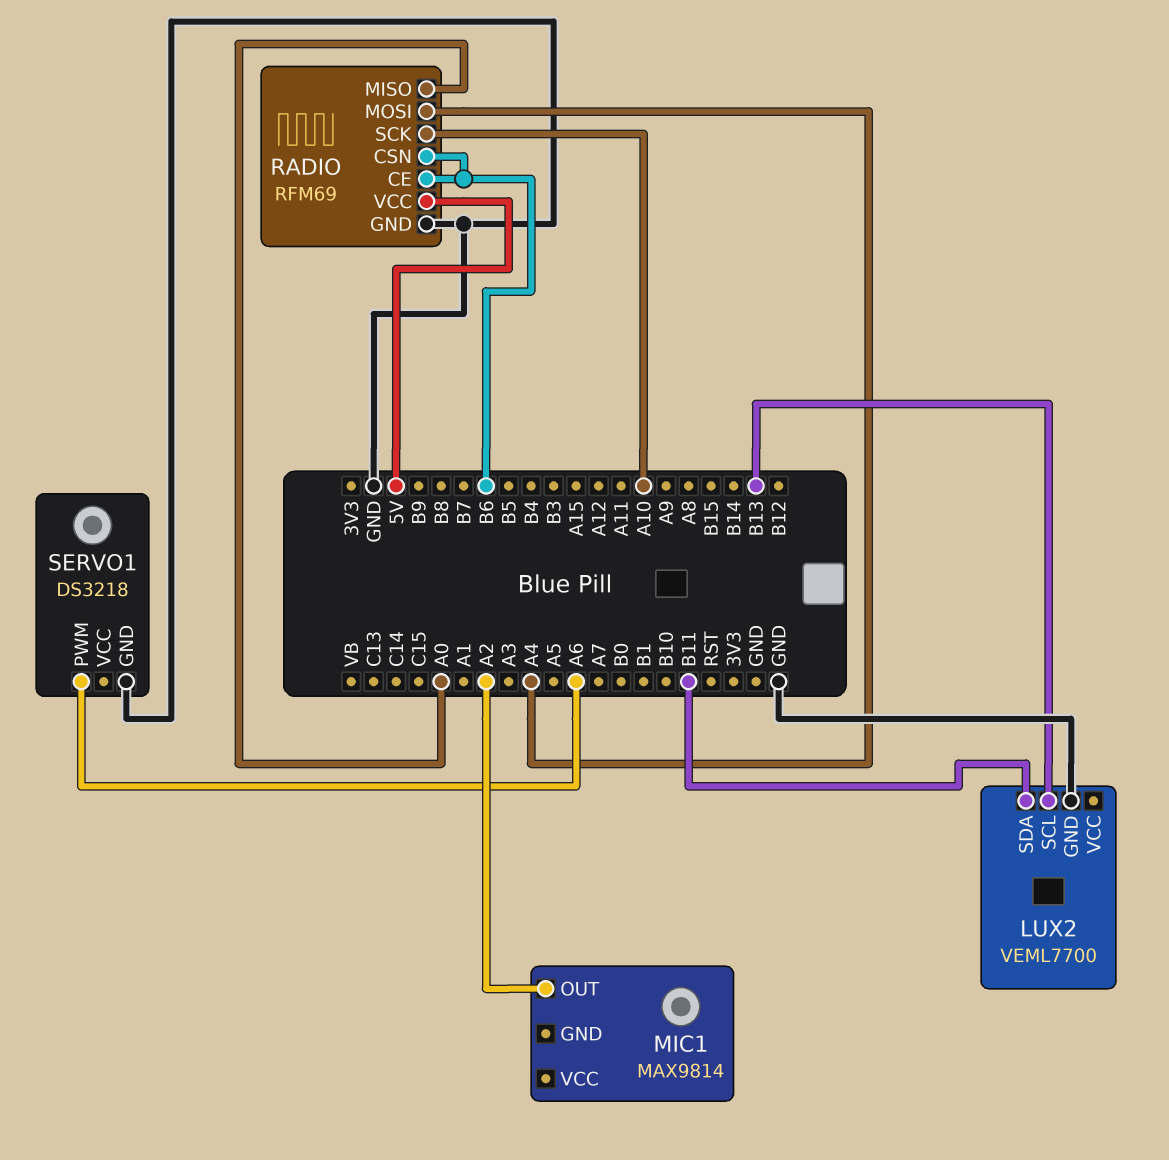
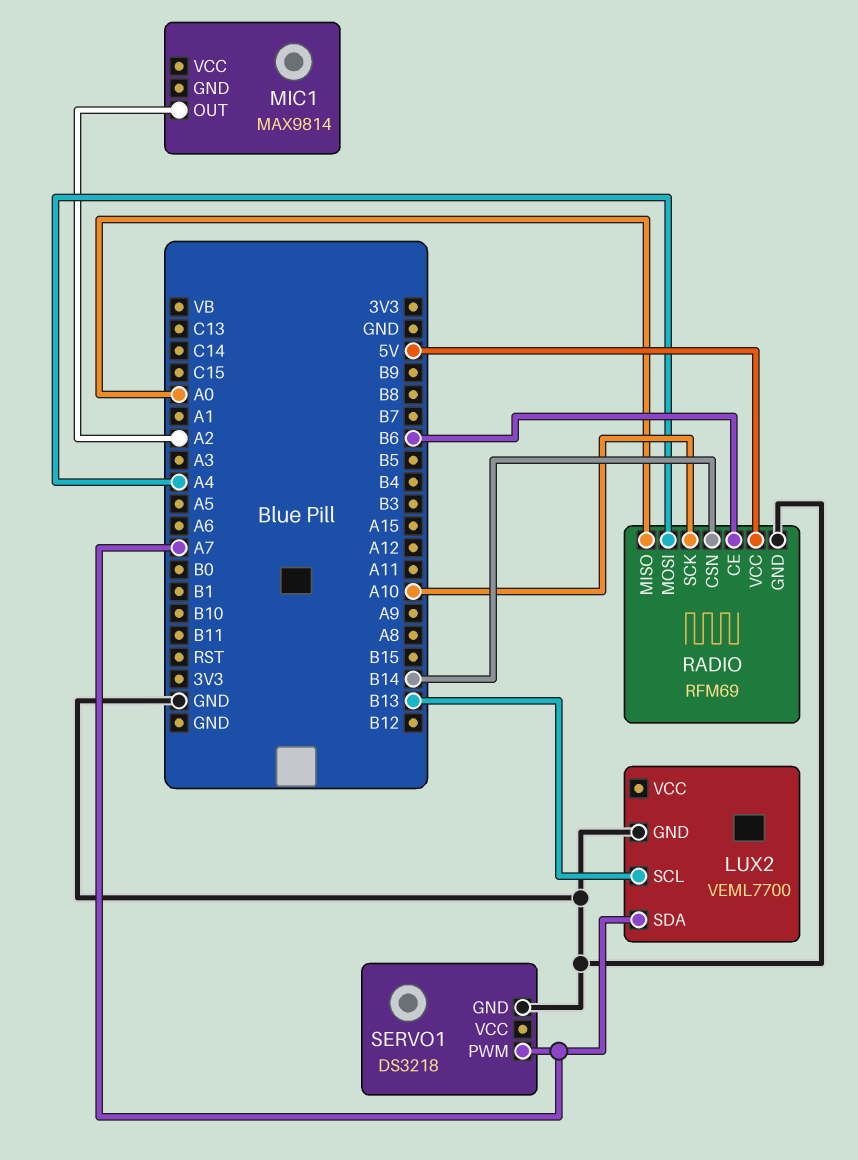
LUX2 pin SDA: B11 -> A7
RADIO pin CSN: B6 -> B14
SERVO1 pin PWM: A6 -> A7

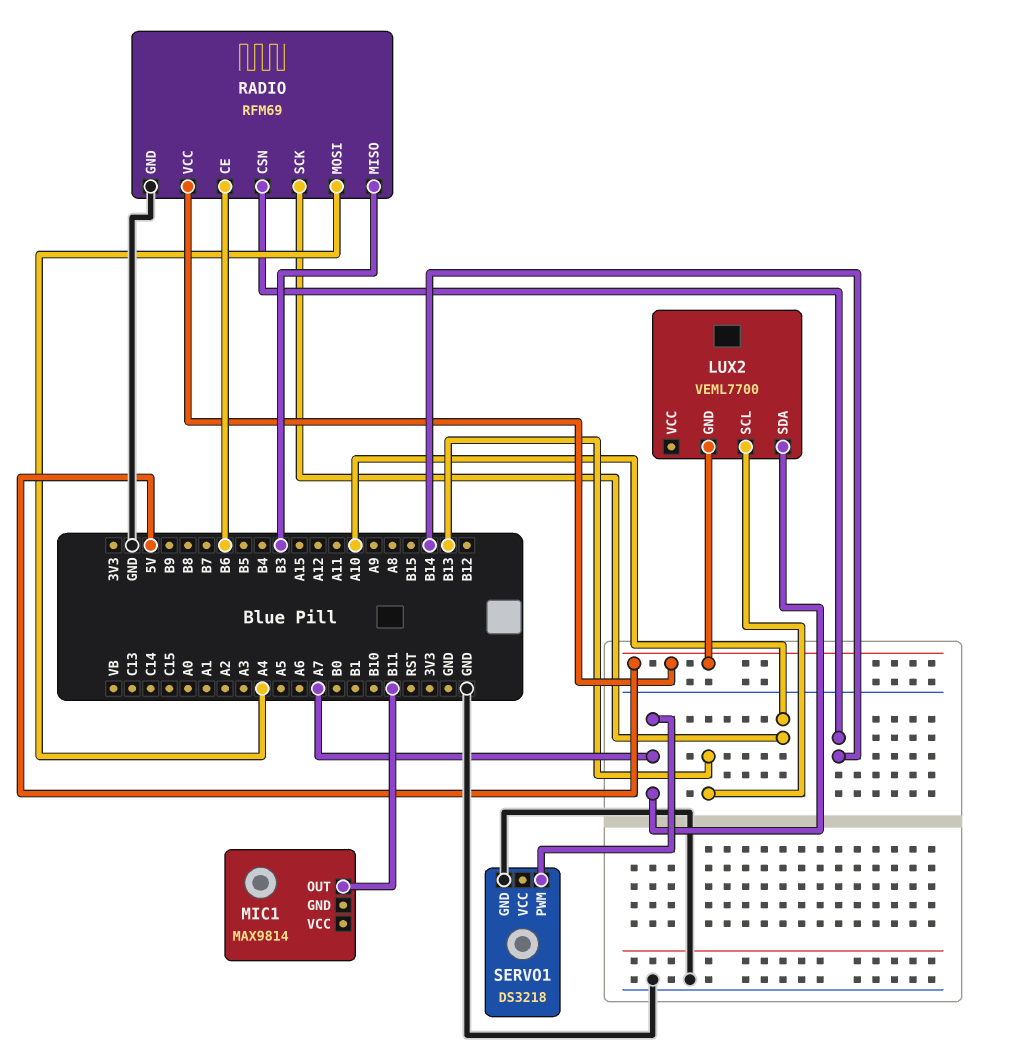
LUX2 pin GND: GND -> 5V
MIC1 pin OUT: A2 -> B11
RADIO pin MISO: A0 -> B3

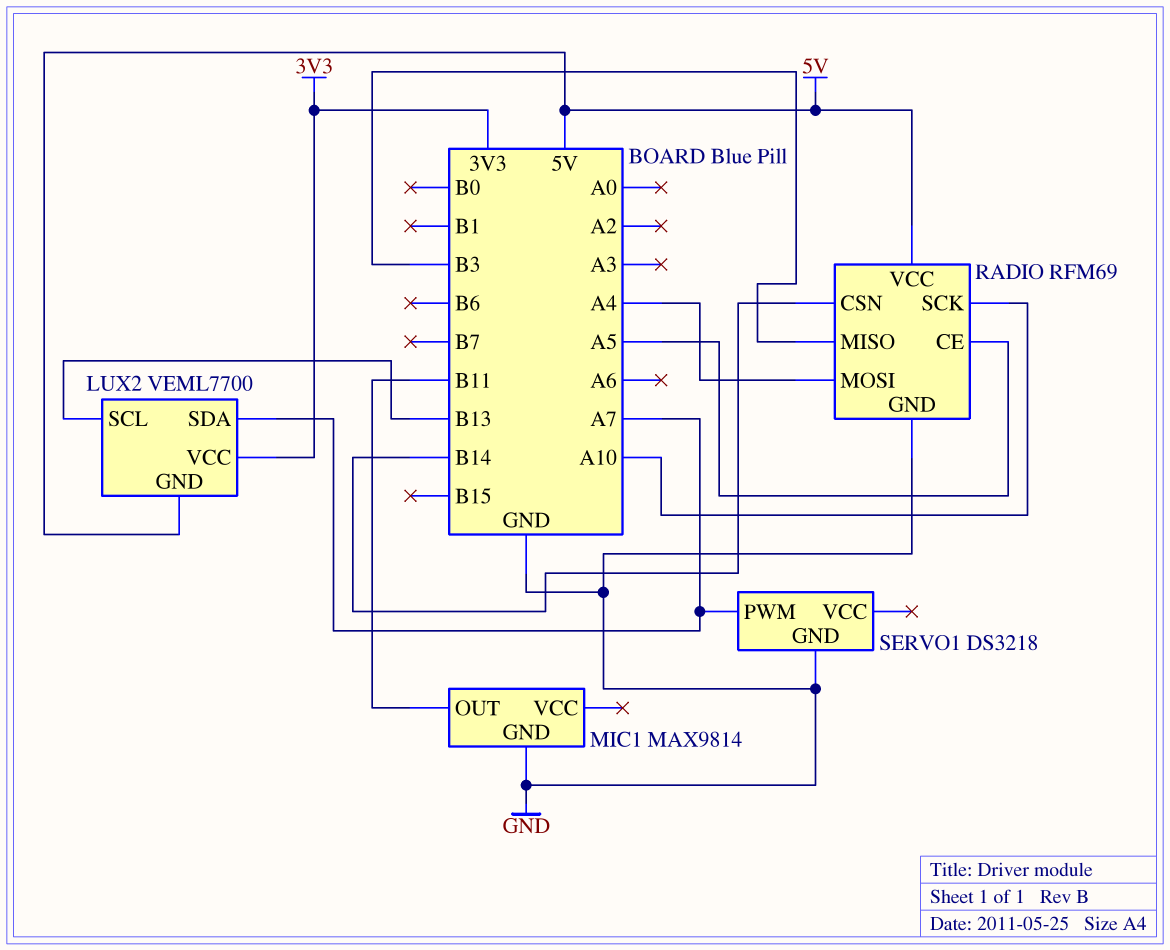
LUX2 pin VCC: none -> 3V3
MIC1 pin GND: none -> GND
RADIO pin CE: B6 -> A5

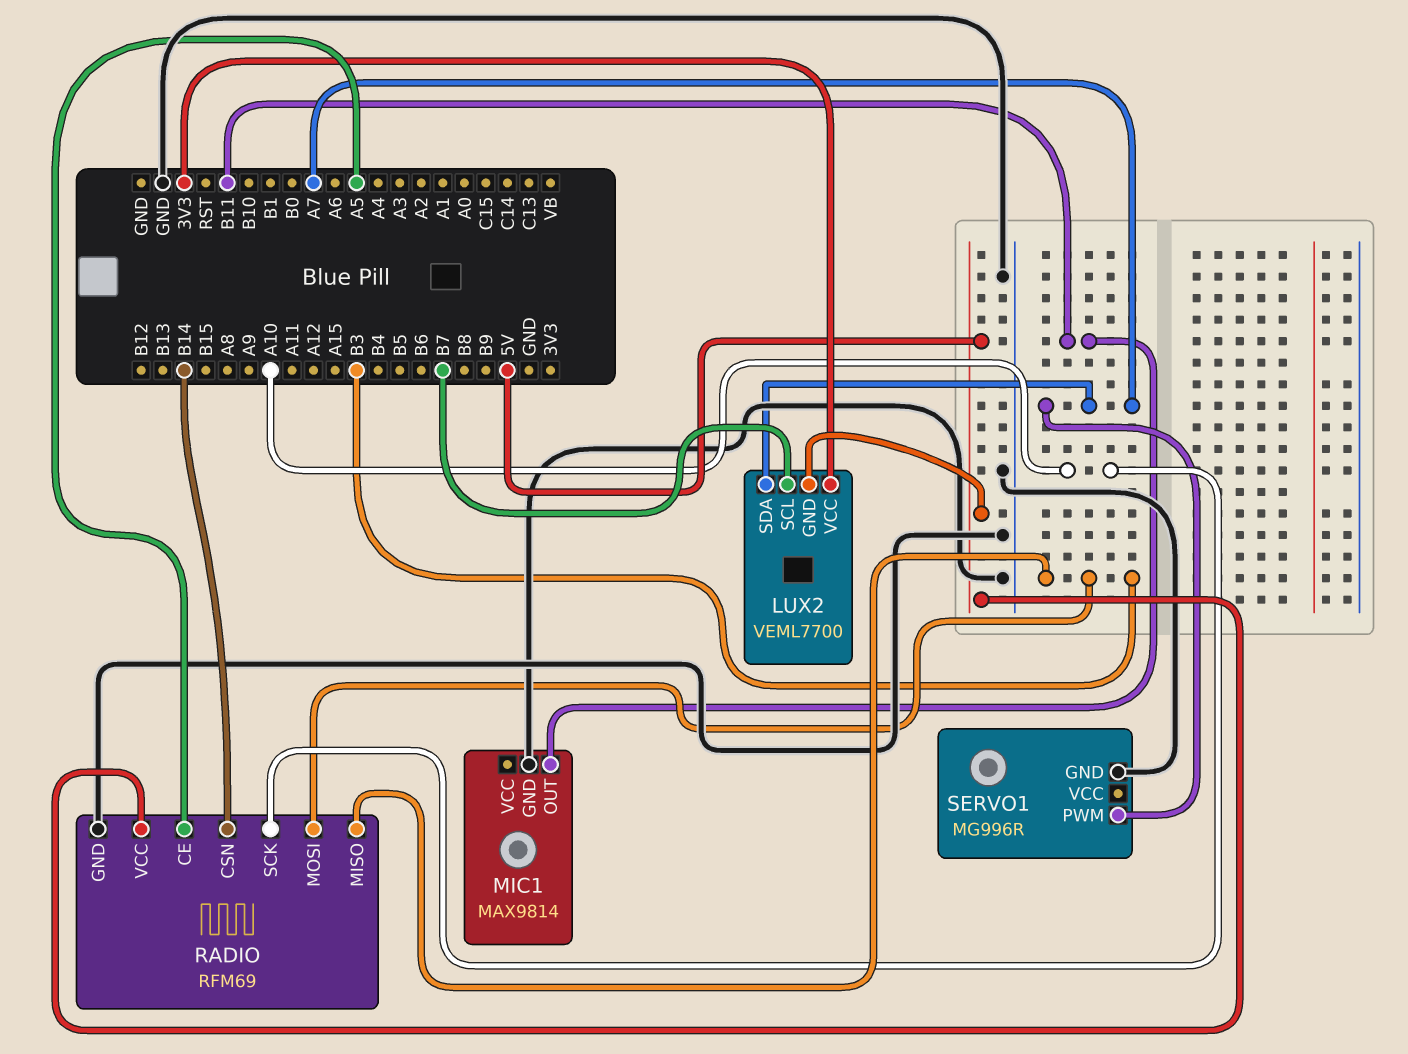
LUX2 pin SCL: B13 -> B7
RADIO pin MOSI: A4 -> B3
SERVO1: DS3218 -> MG996R

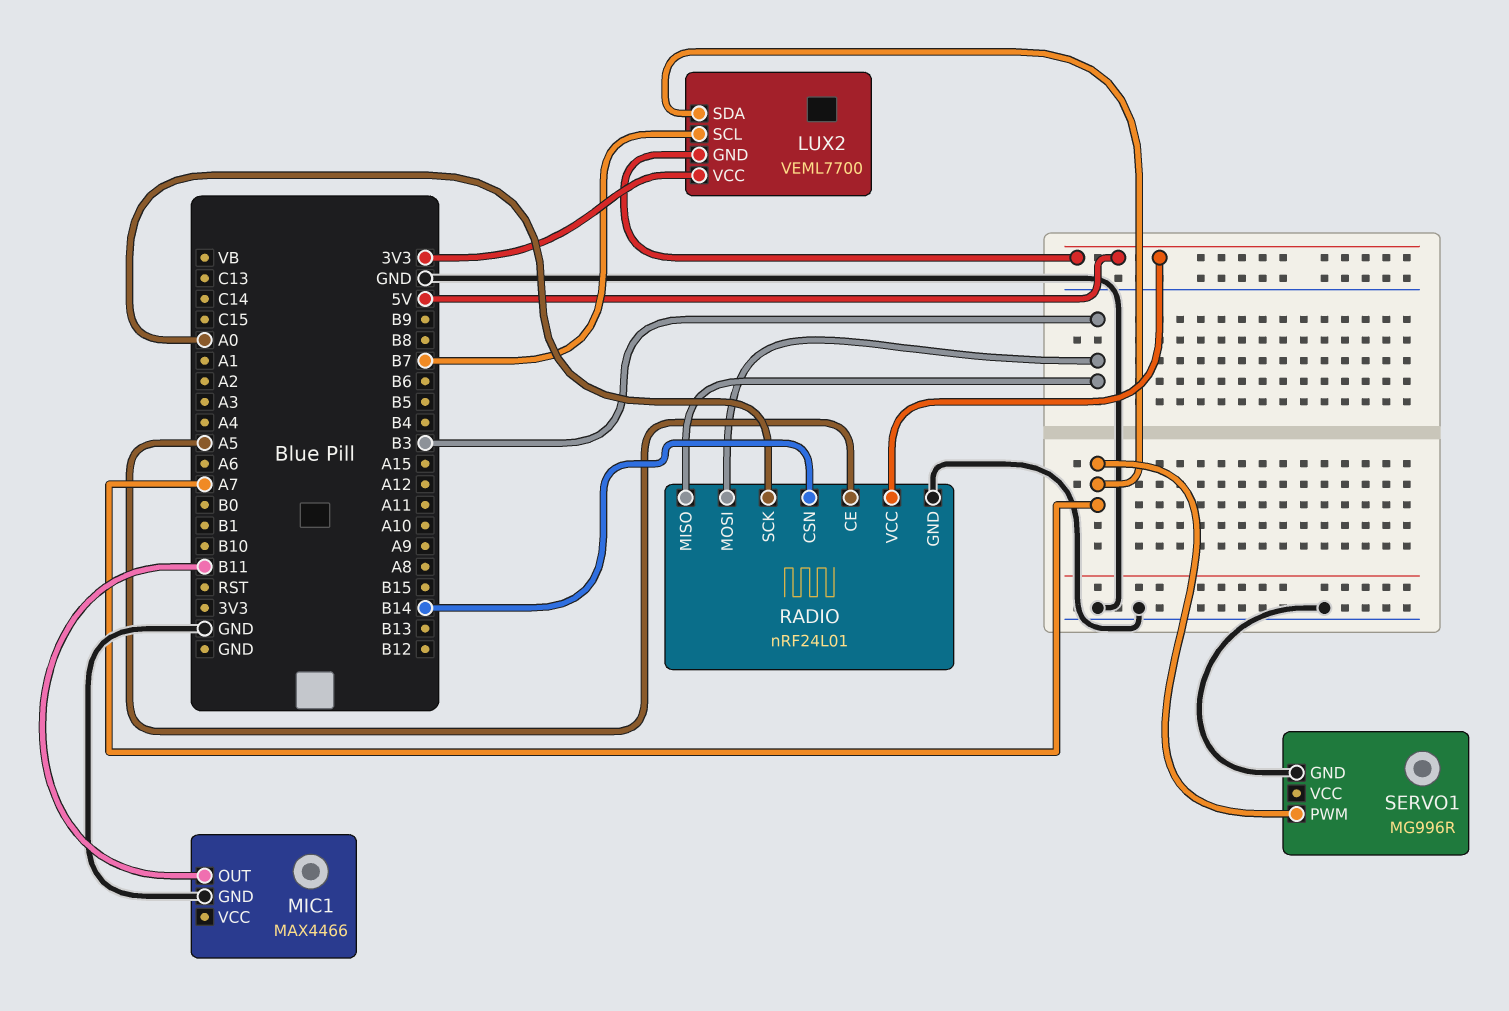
MIC1: MAX9814 -> MAX4466
RADIO: RFM69 -> nRF24L01
RADIO pin SCK: A10 -> A0

